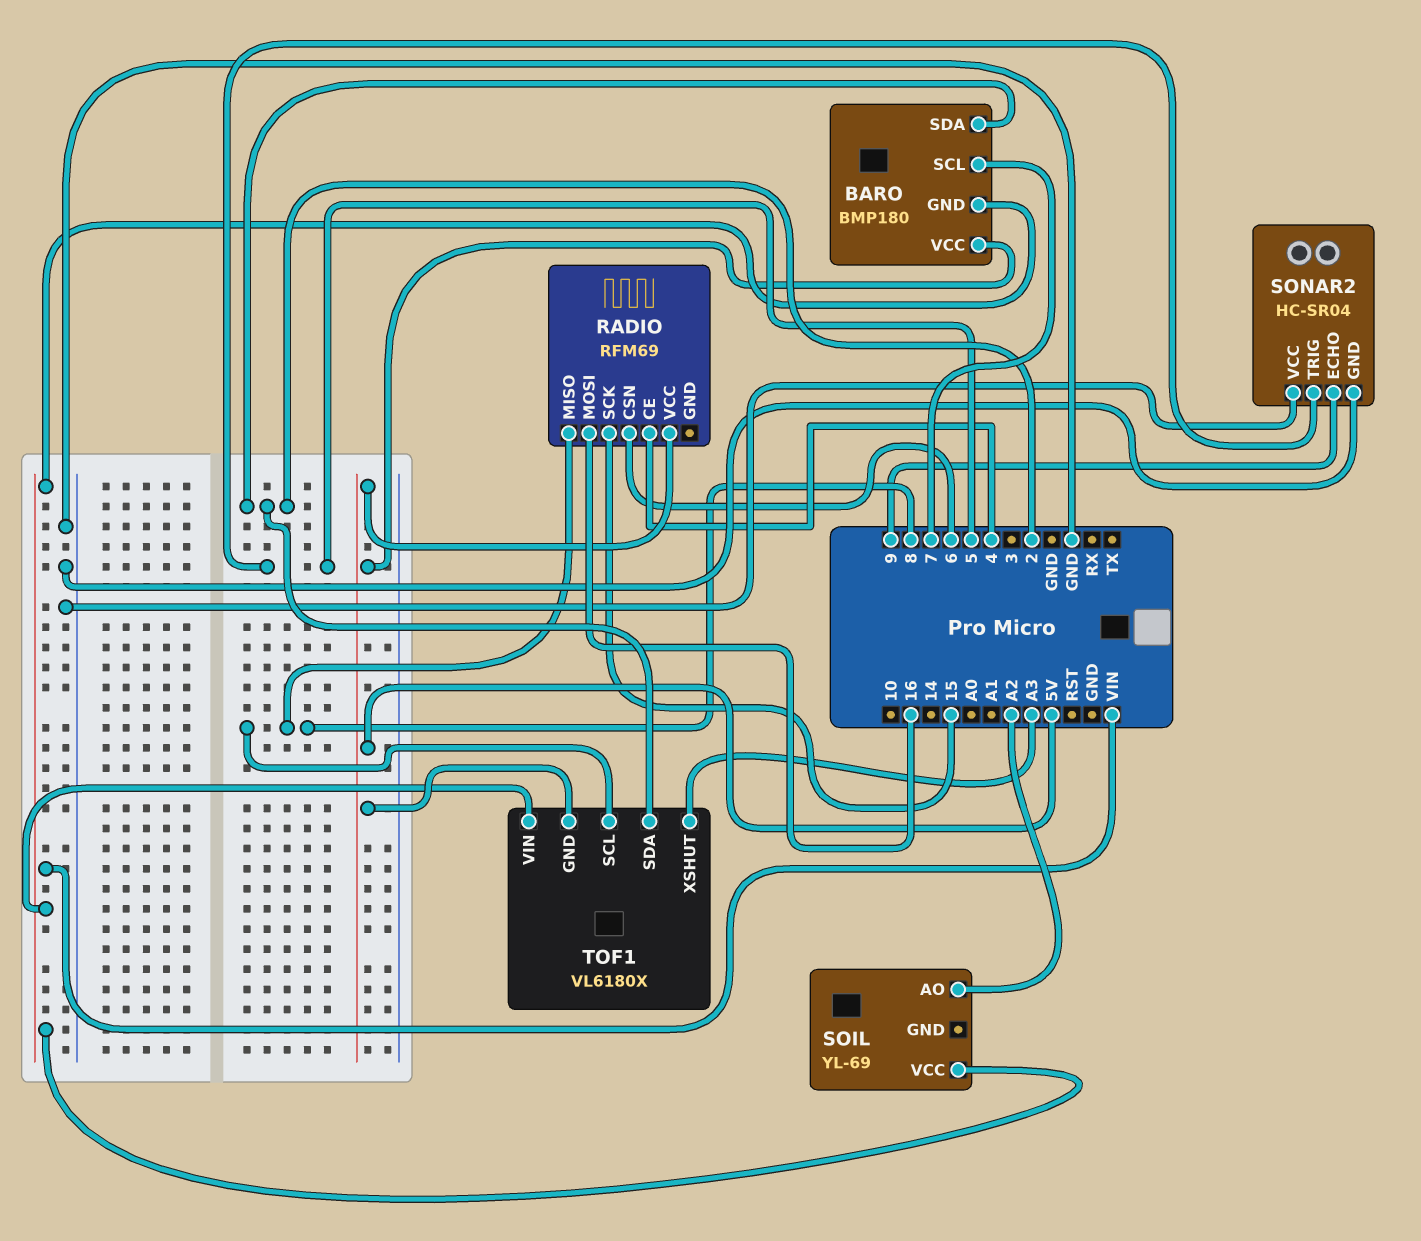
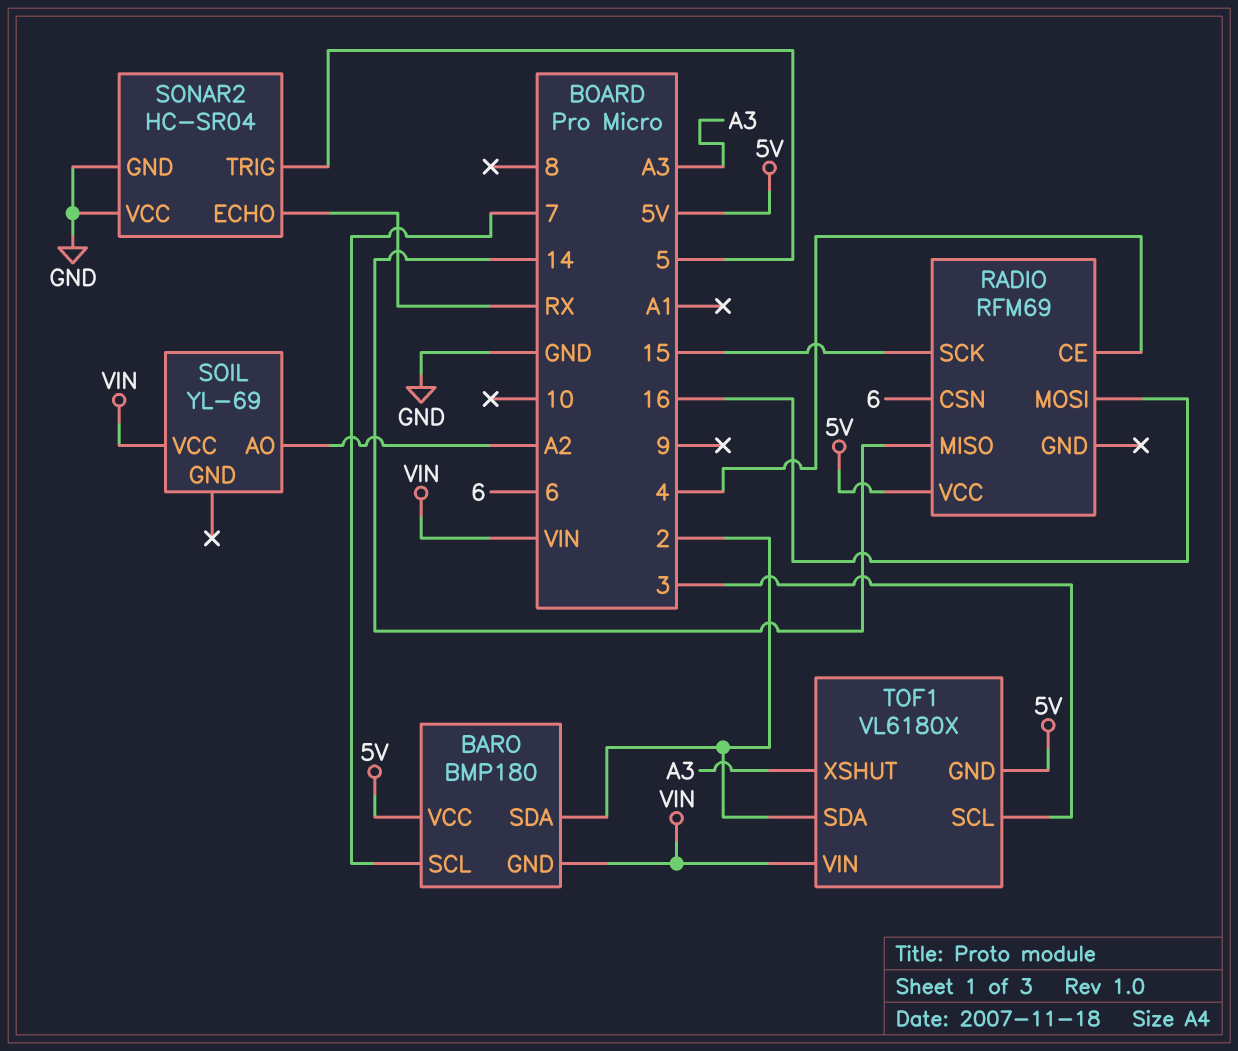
RADIO pin MISO: 8 -> 14
SONAR2 pin ECHO: 9 -> RX
TOF1 pin SCL: 8 -> 3

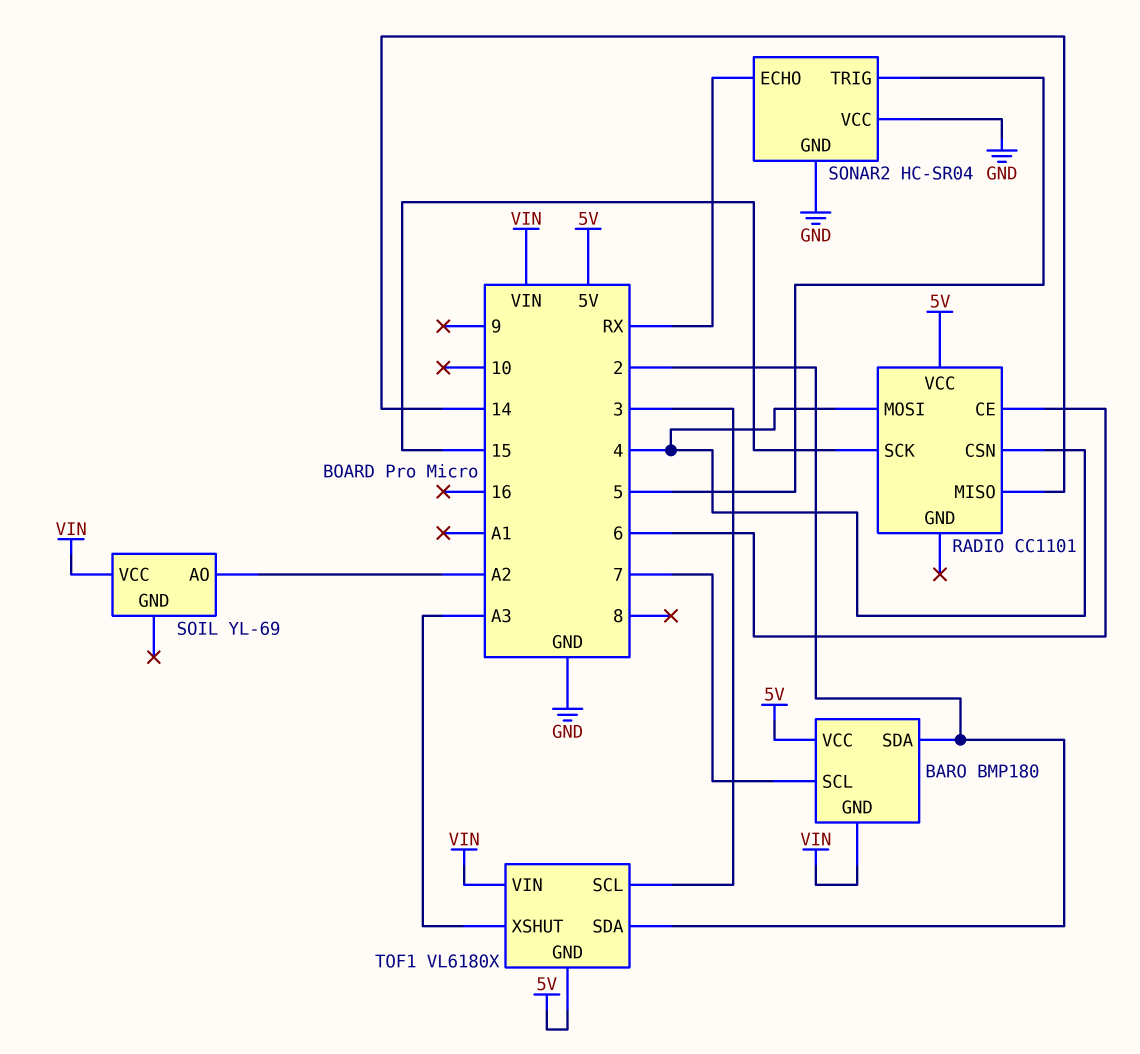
RADIO: RFM69 -> CC1101
RADIO pin CE: 4 -> 6
RADIO pin CSN: 6 -> 4
RADIO pin MOSI: 16 -> 4

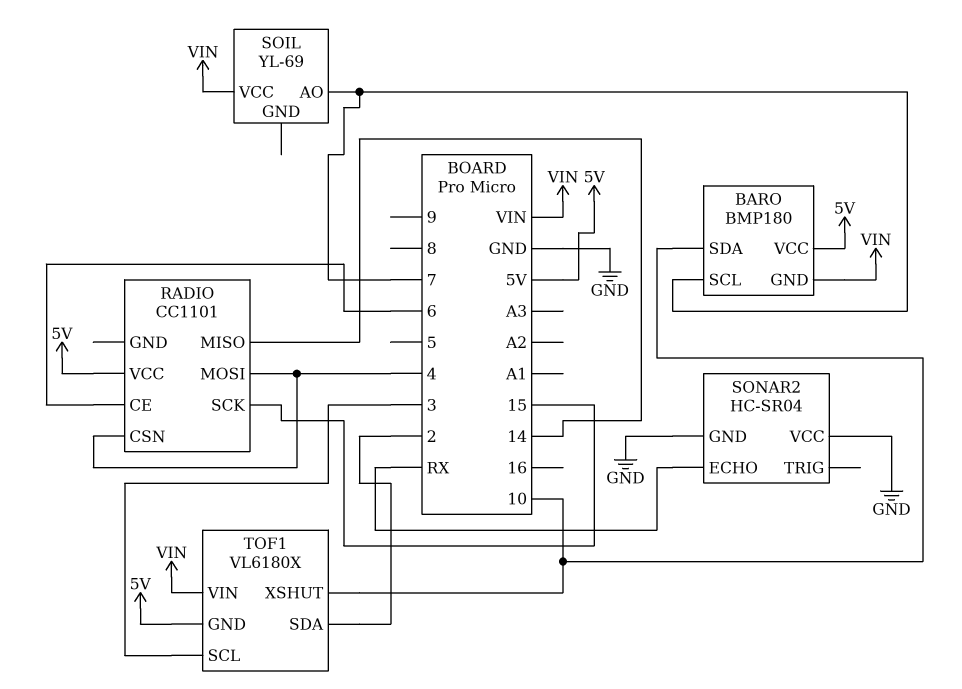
BARO pin SDA: 2 -> 10
SOIL pin AO: A2 -> 7
SONAR2 pin TRIG: 5 -> none
TOF1 pin XSHUT: A3 -> 10

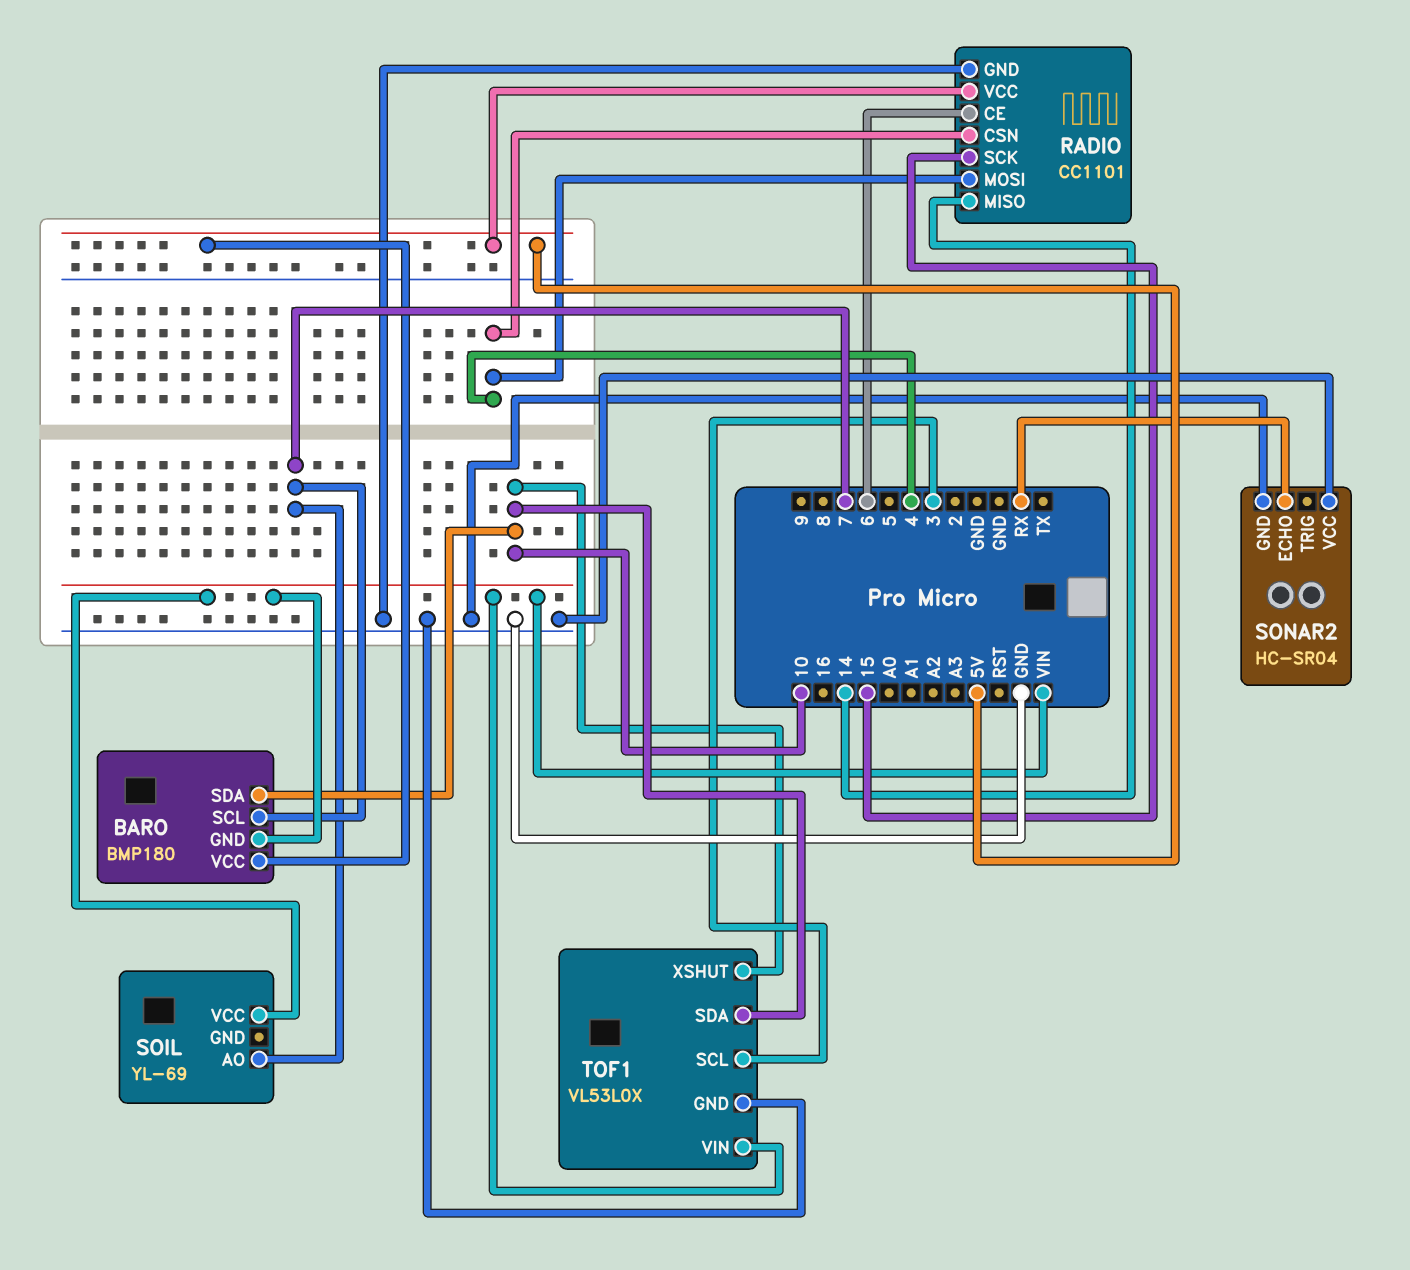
RADIO pin GND: none -> GND
TOF1: VL6180X -> VL53L0X
TOF1 pin GND: 5V -> GND
TOF1 pin SDA: 2 -> 10

